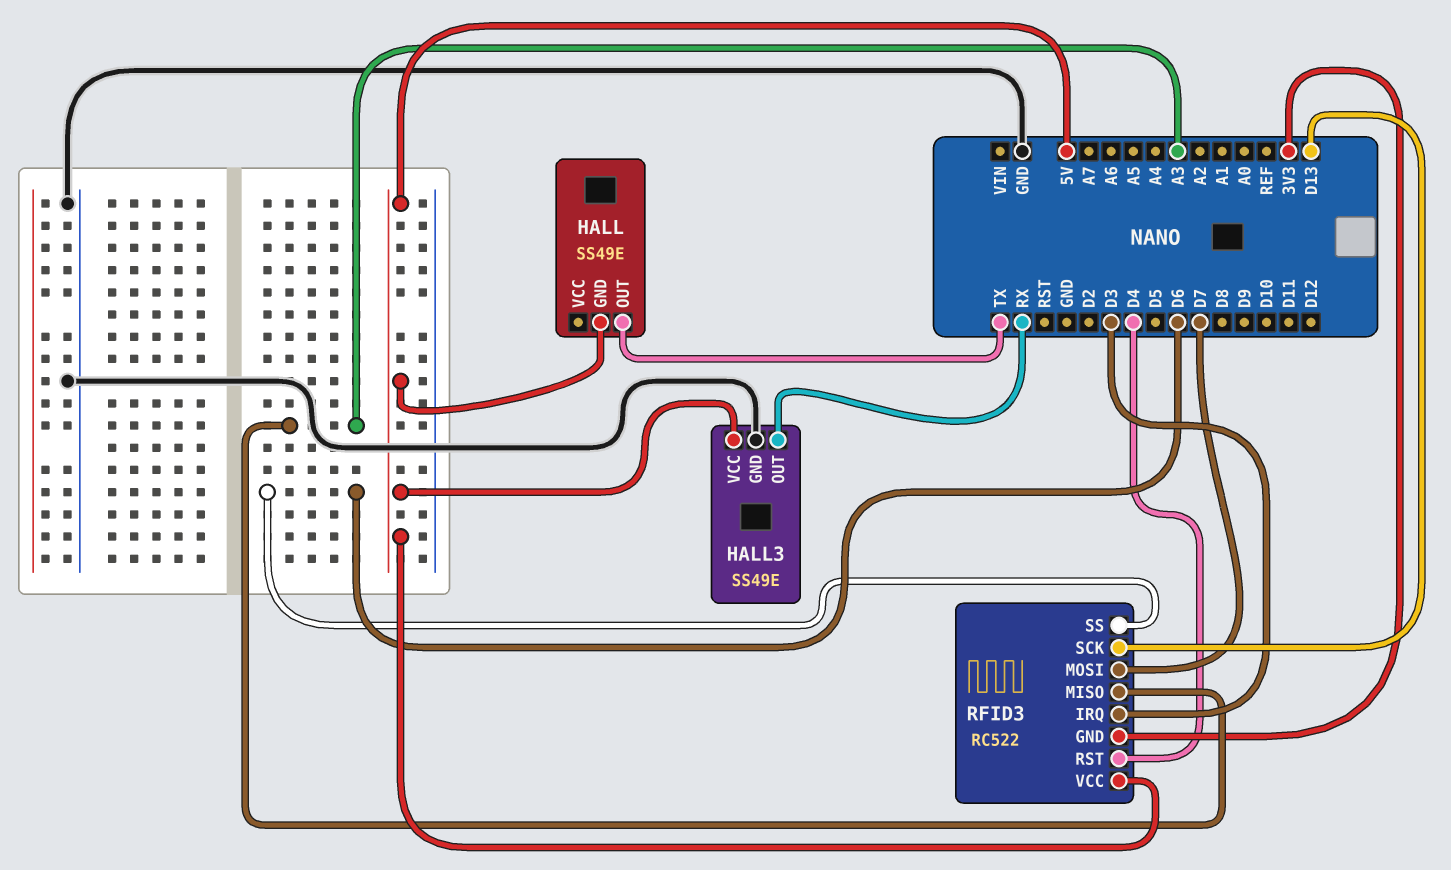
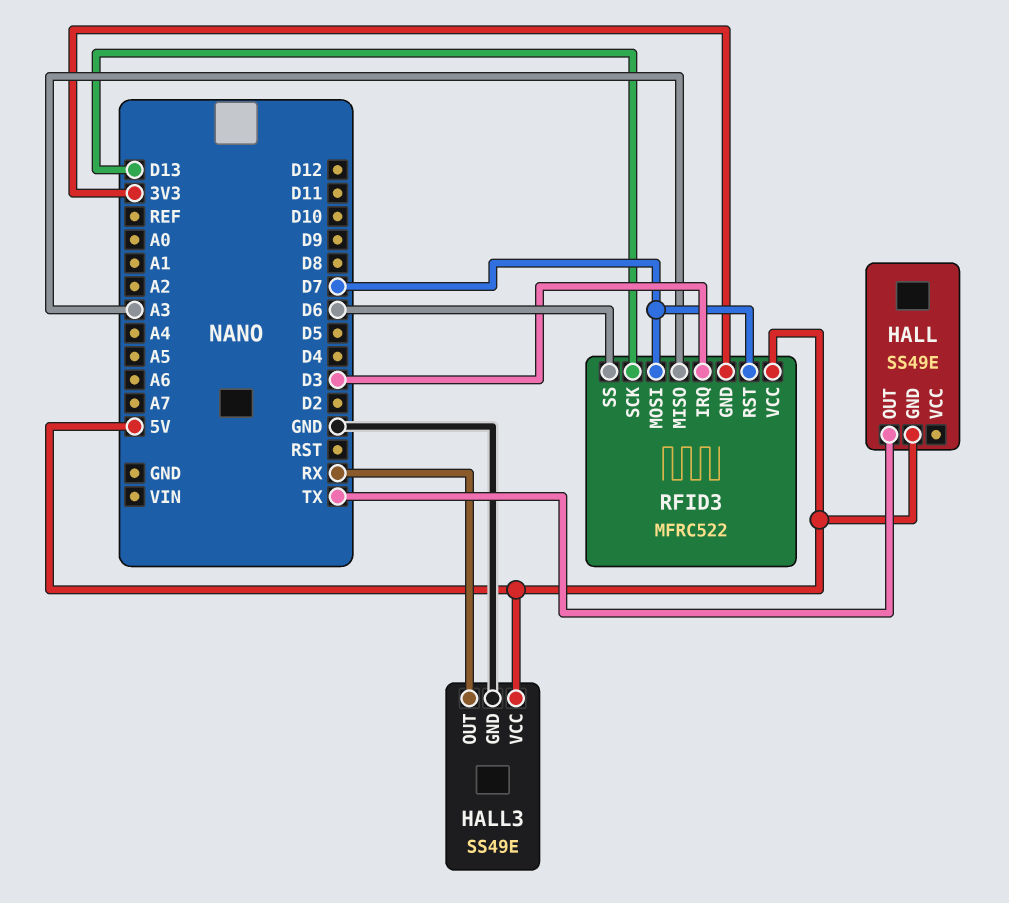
RFID3: RC522 -> MFRC522
RFID3 pin RST: D4 -> D7

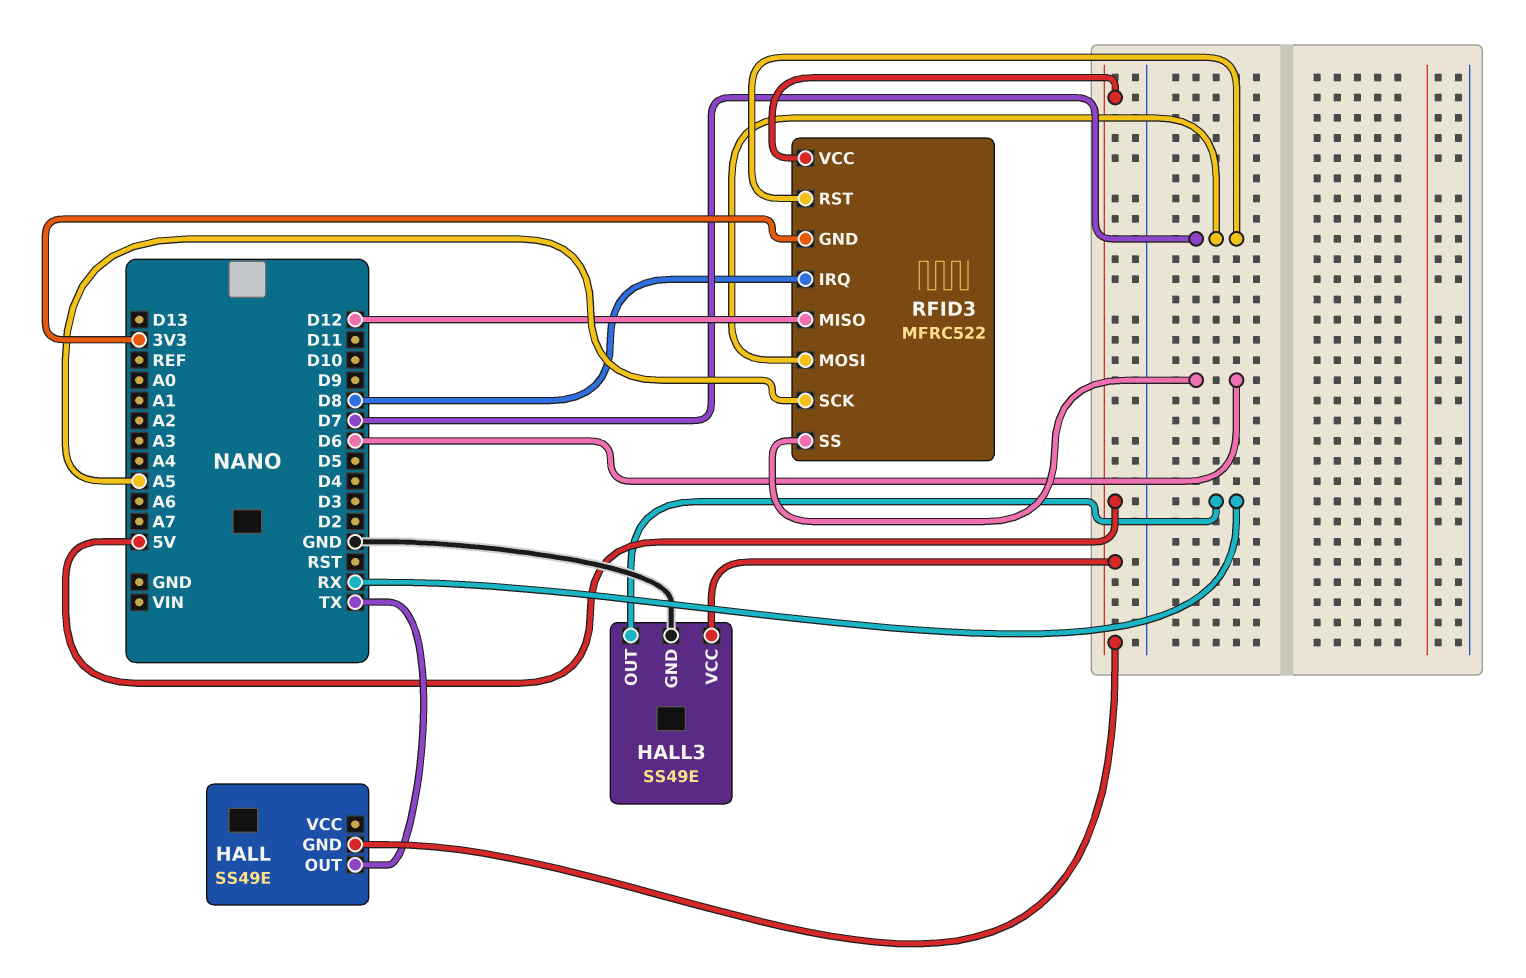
RFID3 pin IRQ: D3 -> D8
RFID3 pin MISO: A3 -> D12
RFID3 pin SCK: D13 -> A5

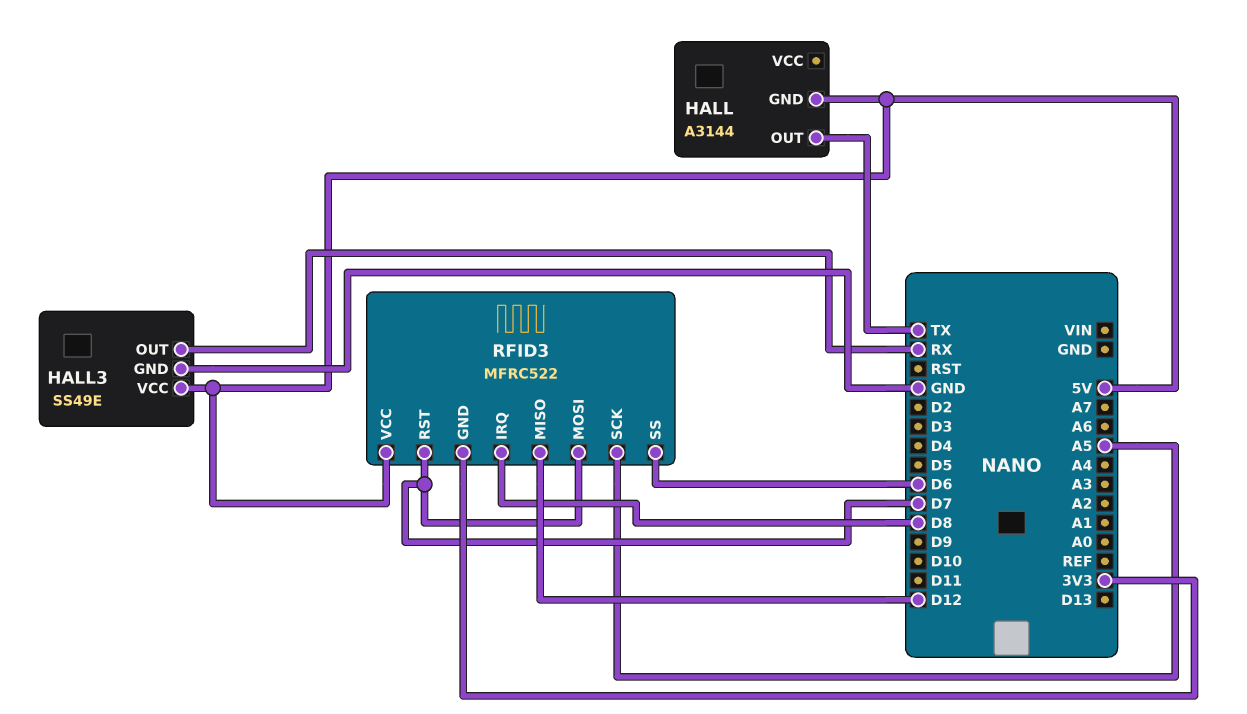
HALL: SS49E -> A3144

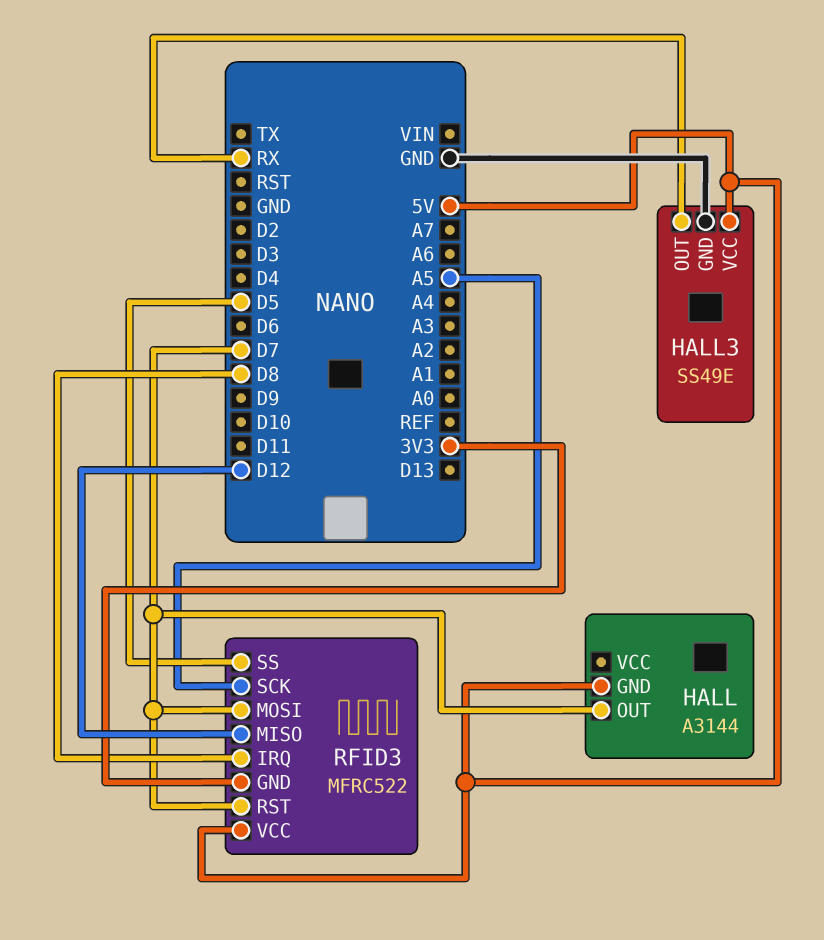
HALL pin OUT: TX -> D7
RFID3 pin SS: D6 -> D5

